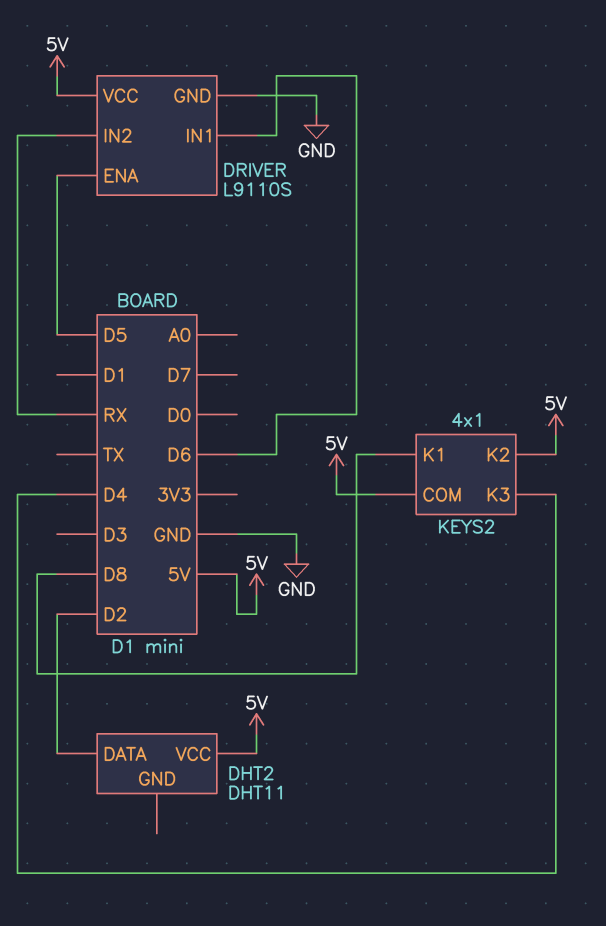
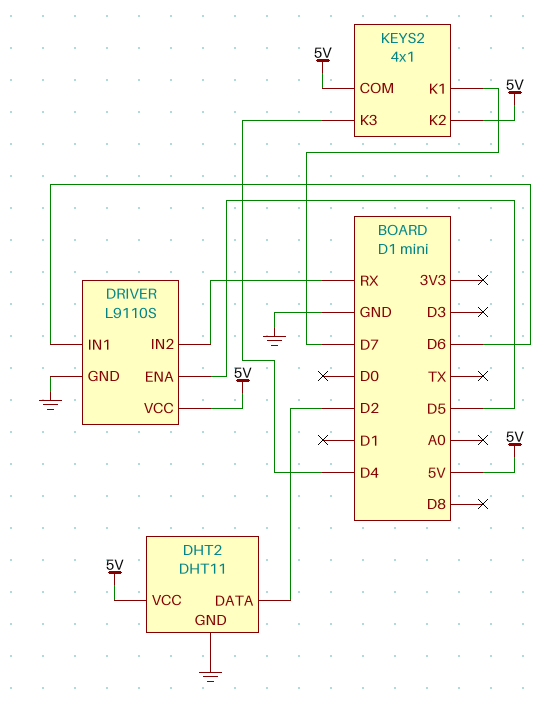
DHT2 pin GND: none -> GND
KEYS2 pin K1: D8 -> D7

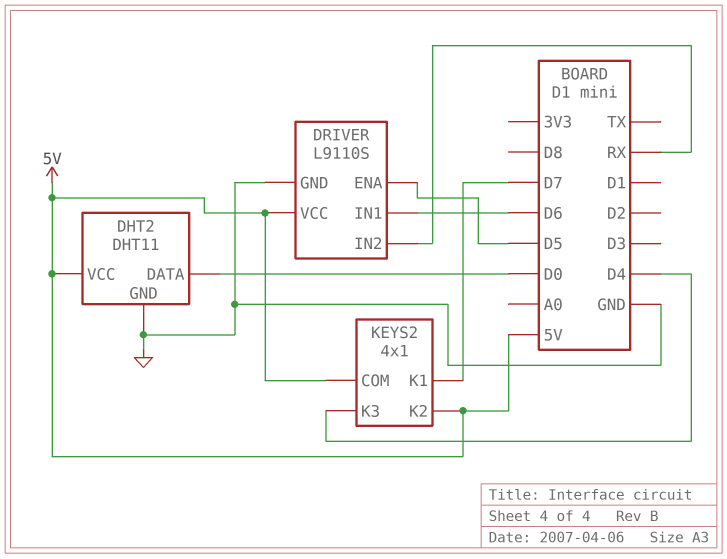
DHT2 pin DATA: D2 -> D0

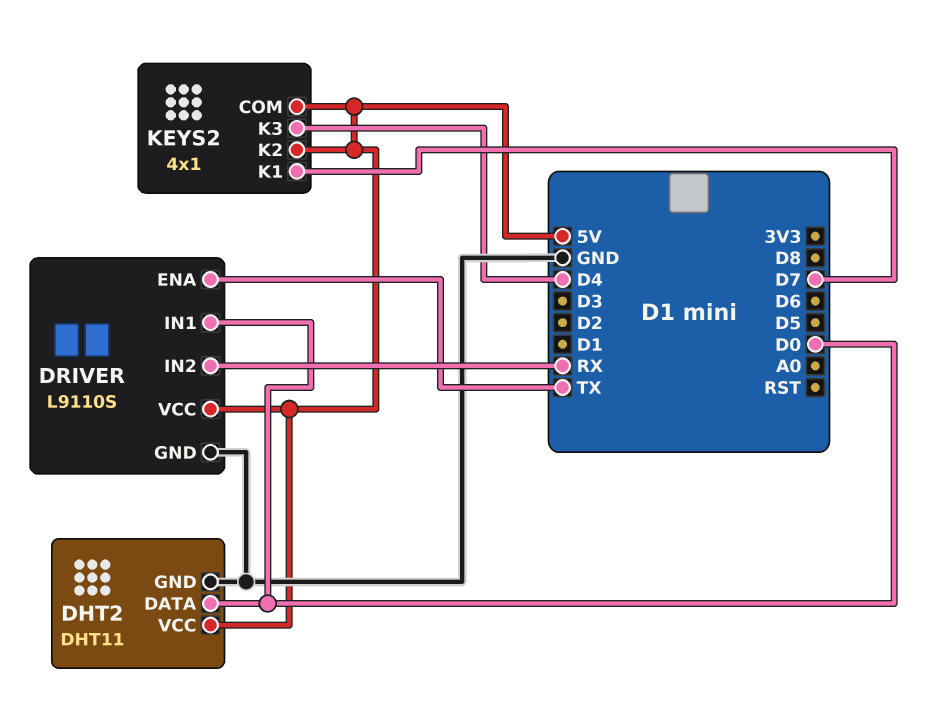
DRIVER pin ENA: D5 -> TX
DRIVER pin IN1: D6 -> D0

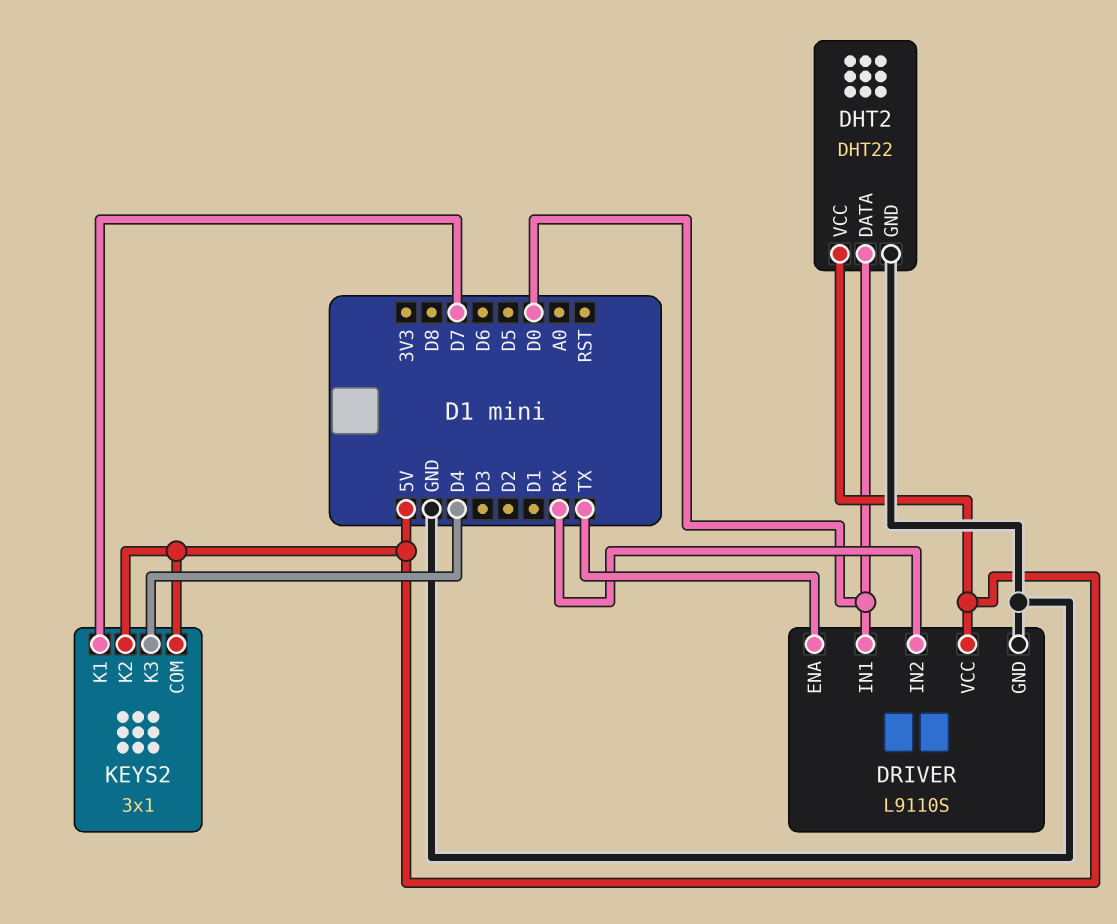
DHT2: DHT11 -> DHT22
KEYS2: 4x1 -> 3x1

